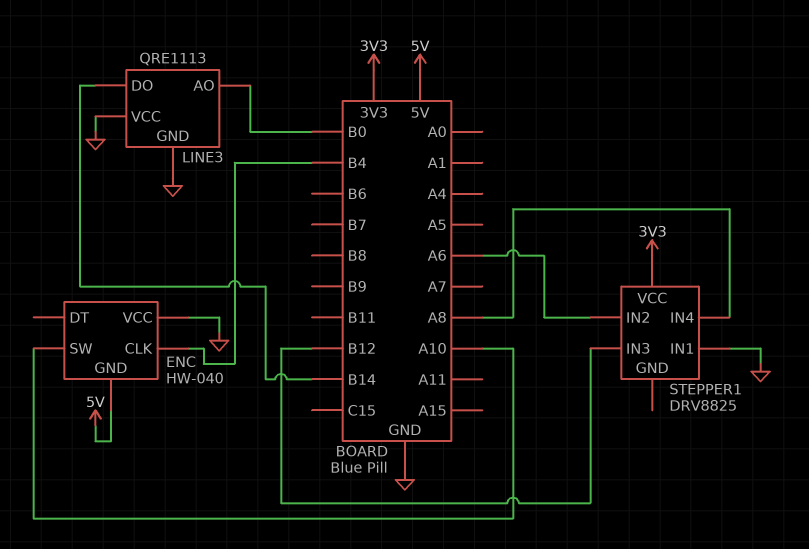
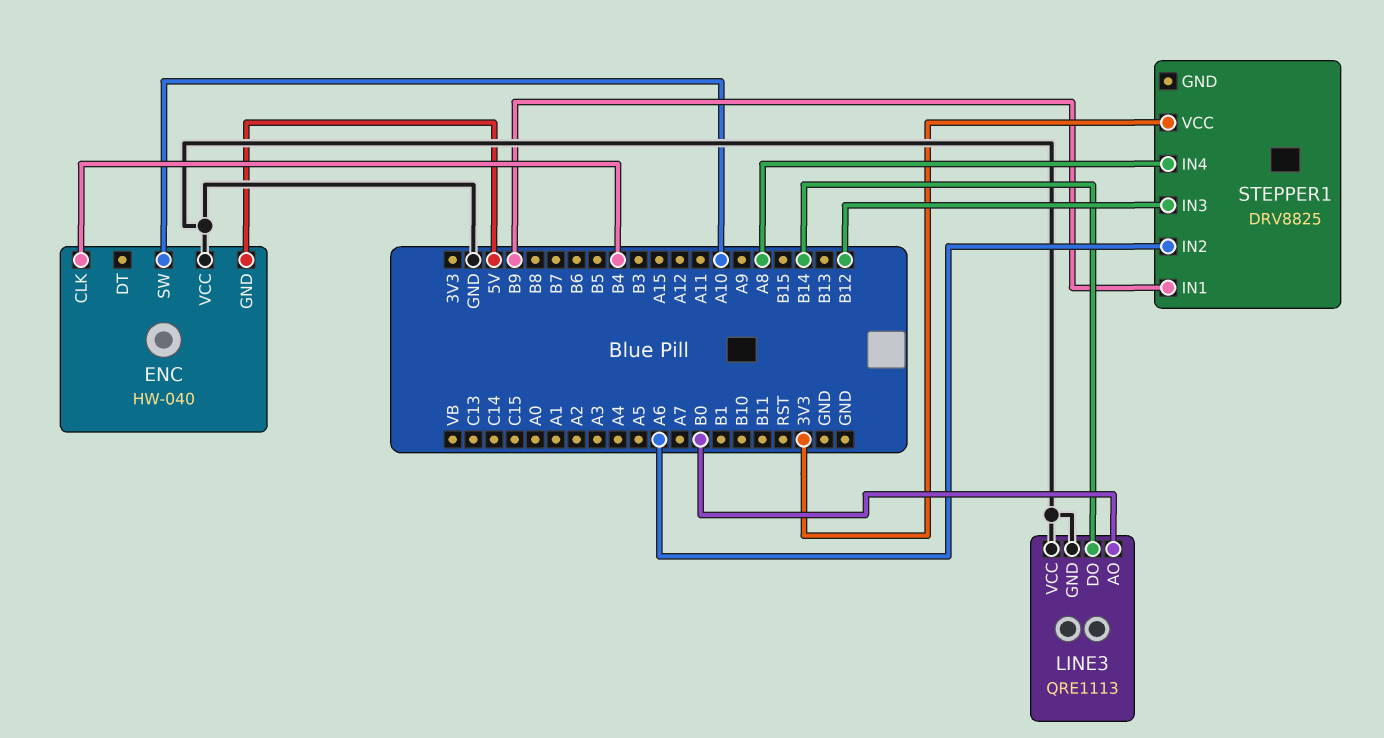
STEPPER1 pin IN1: GND -> B9

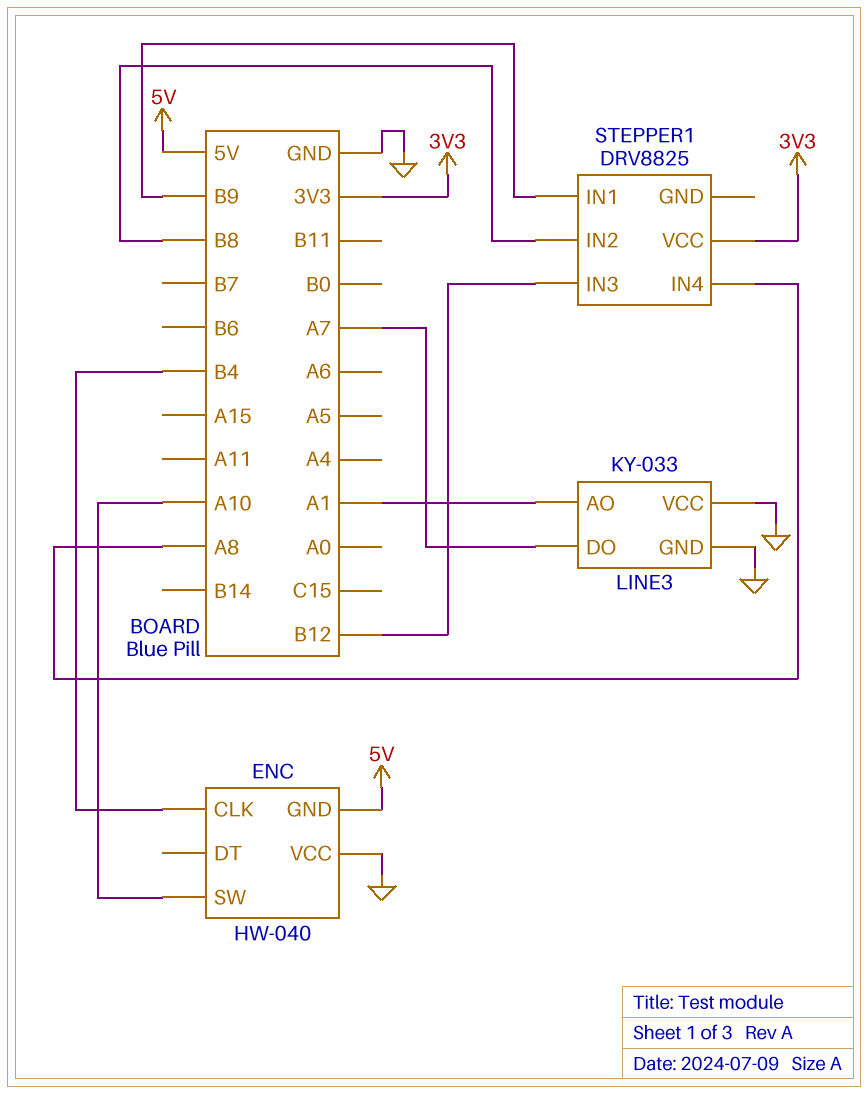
LINE3: QRE1113 -> KY-033
LINE3 pin AO: B0 -> A1
LINE3 pin DO: B14 -> A7
STEPPER1 pin IN2: A6 -> B8

